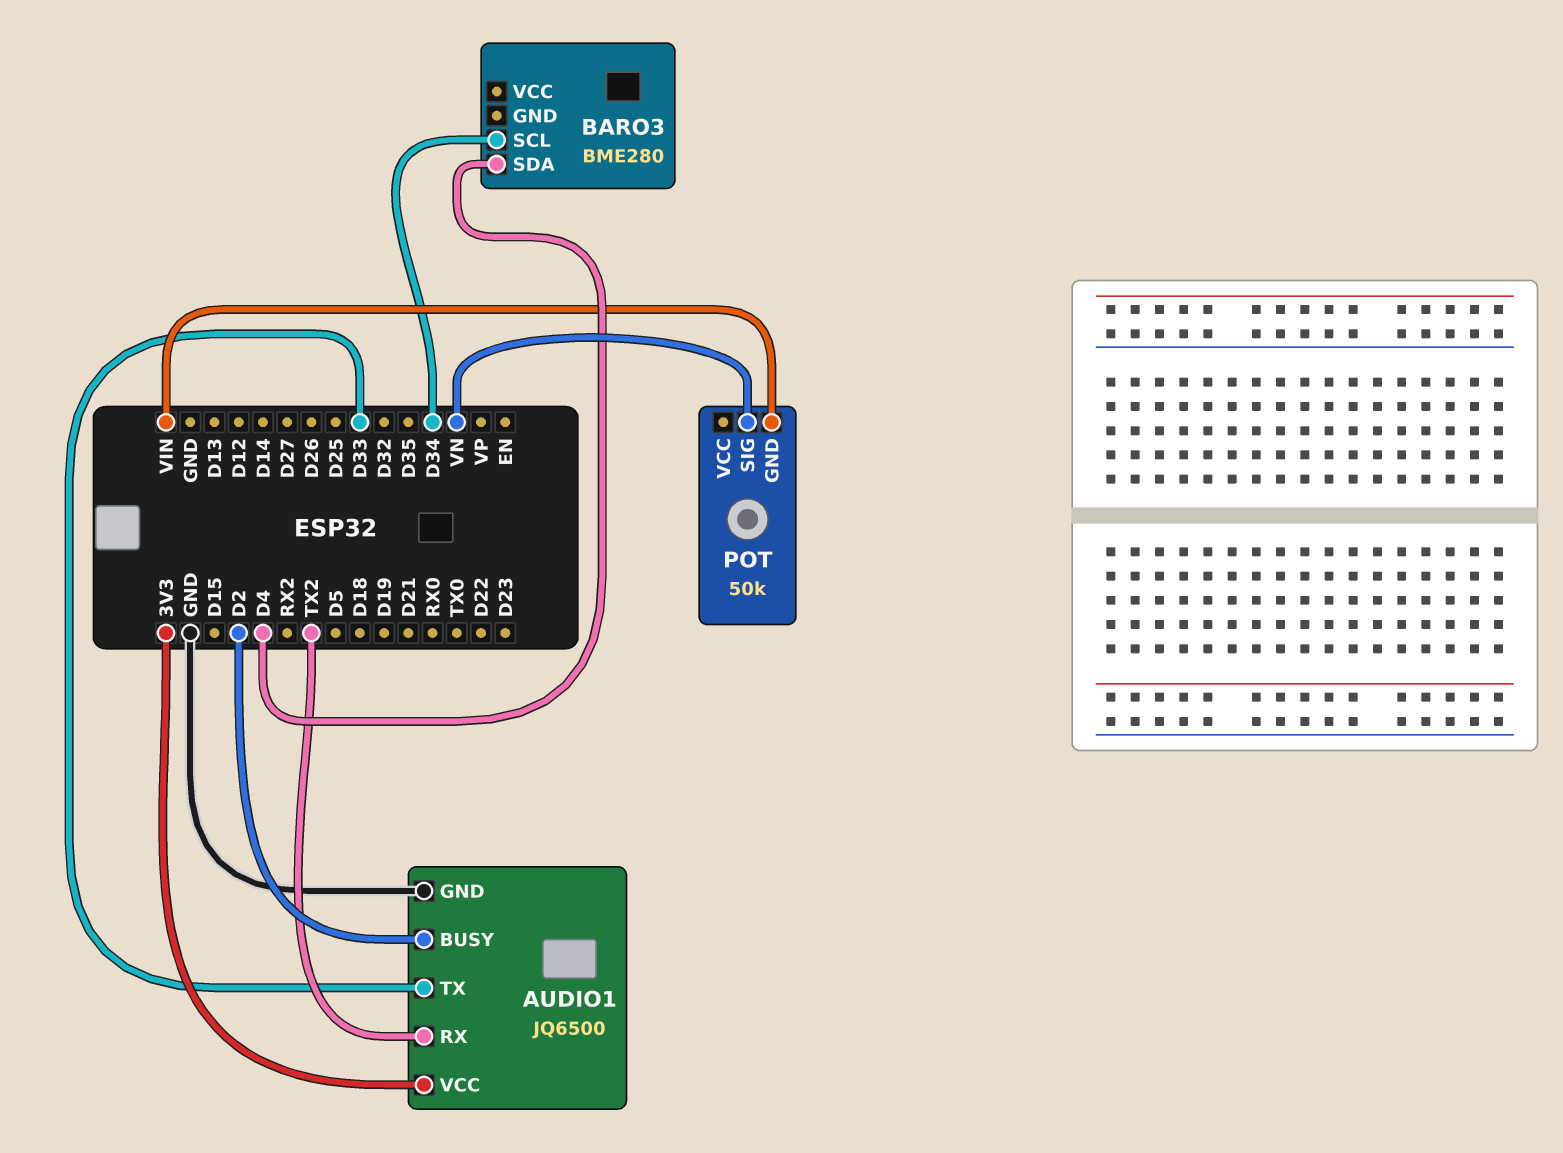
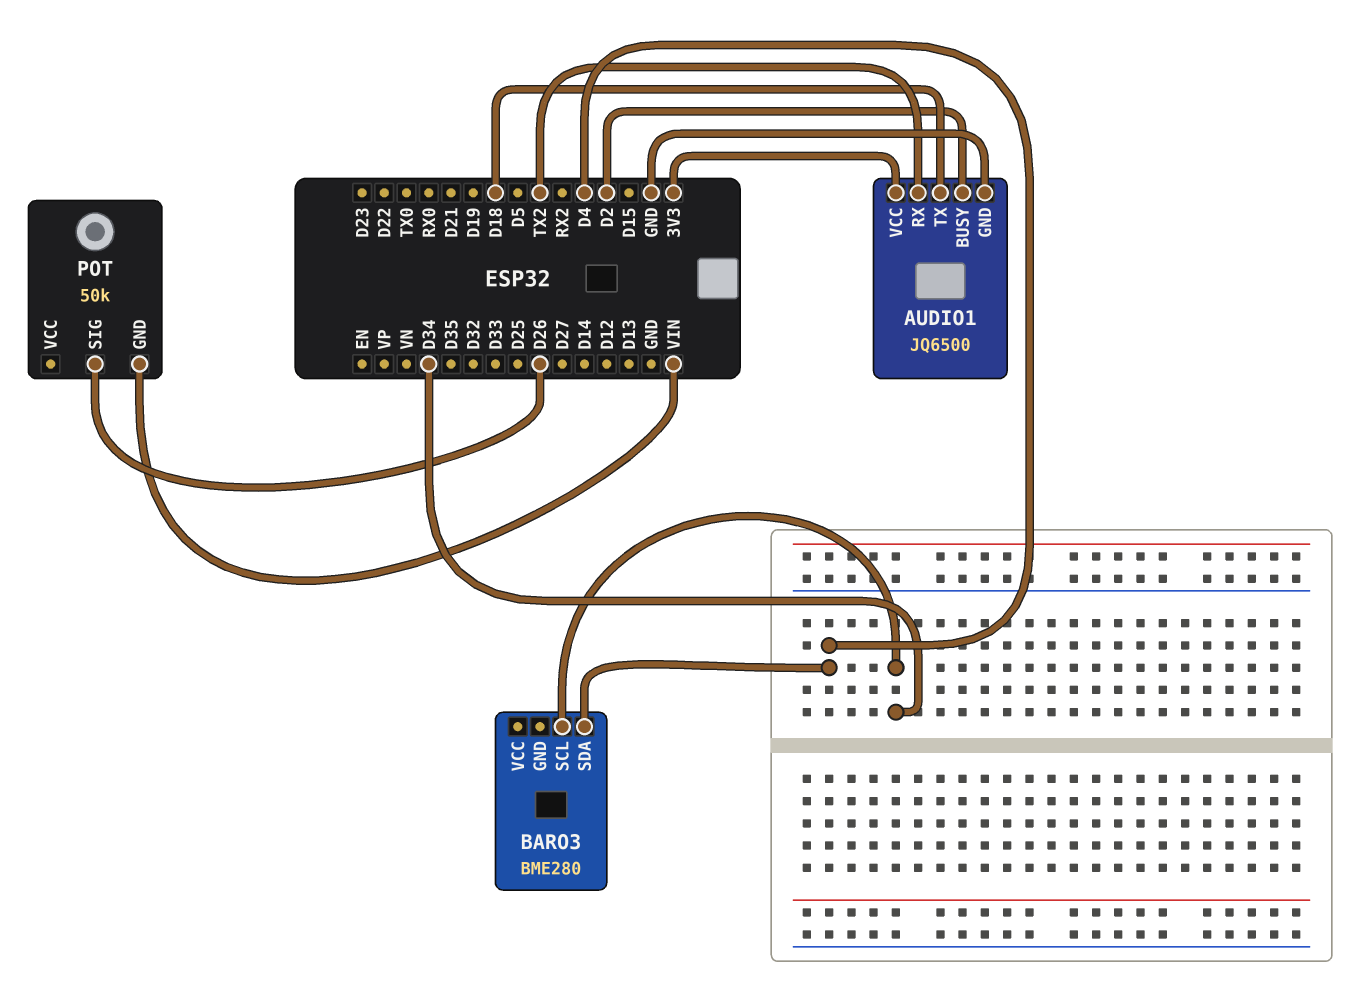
AUDIO1 pin TX: D33 -> D18
POT pin SIG: VN -> D26

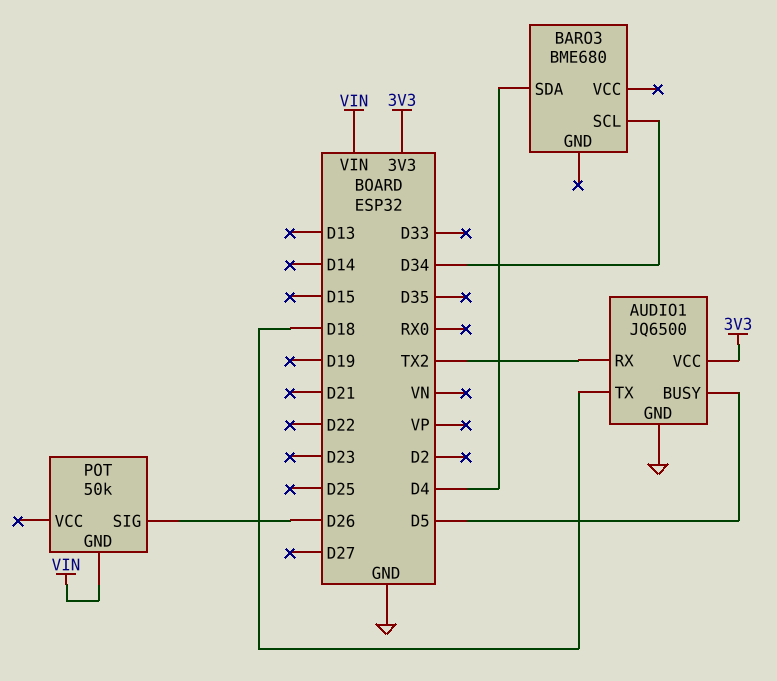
AUDIO1 pin BUSY: D2 -> D5
BARO3: BME280 -> BME680

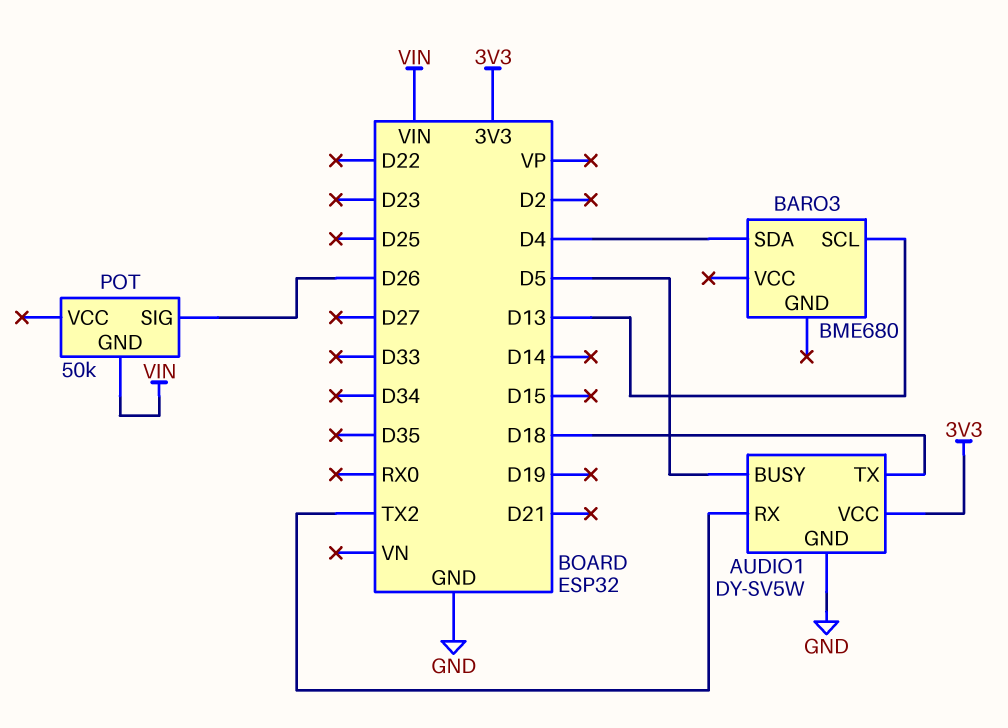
AUDIO1: JQ6500 -> DY-SV5W
BARO3 pin SCL: D34 -> D13

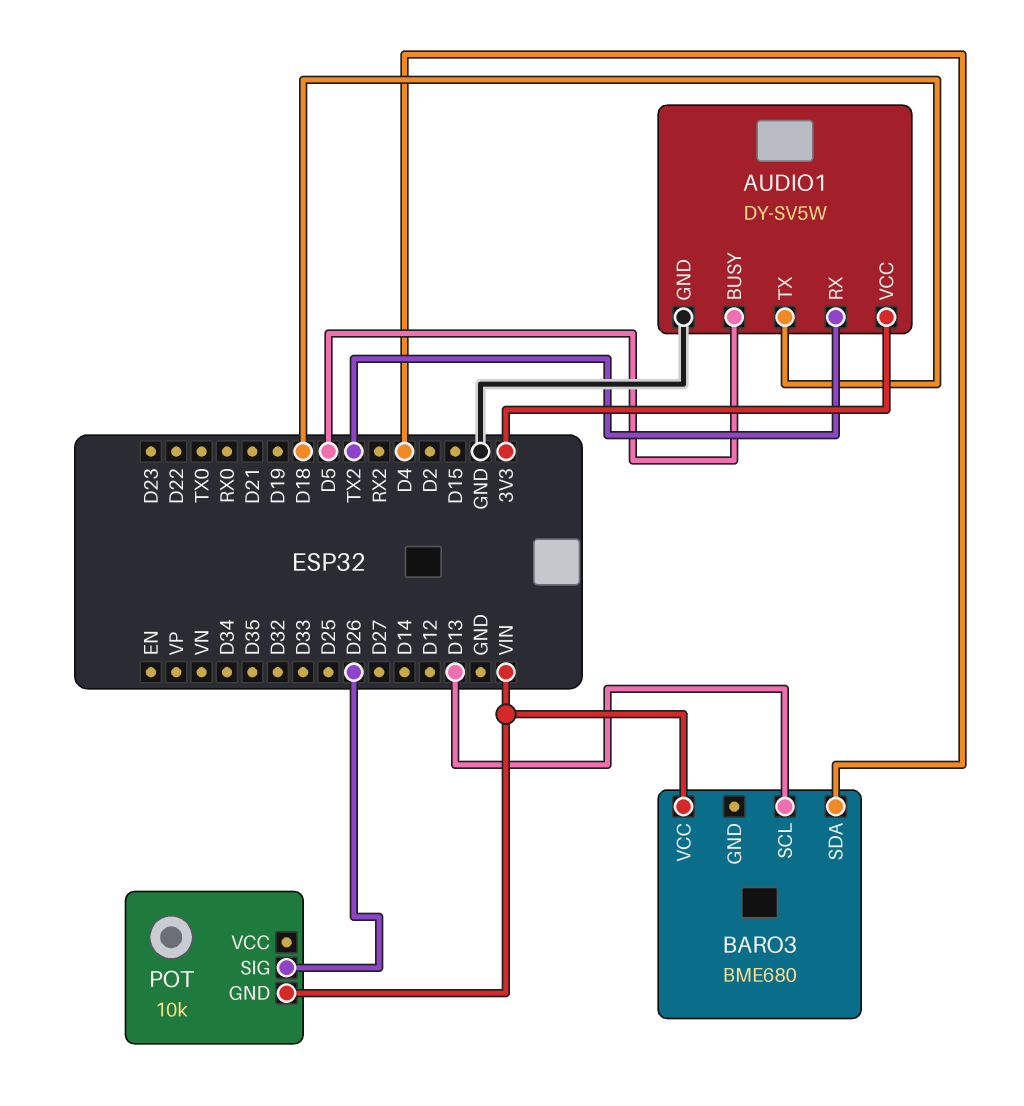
BARO3 pin VCC: none -> VIN
POT: 50k -> 10k

